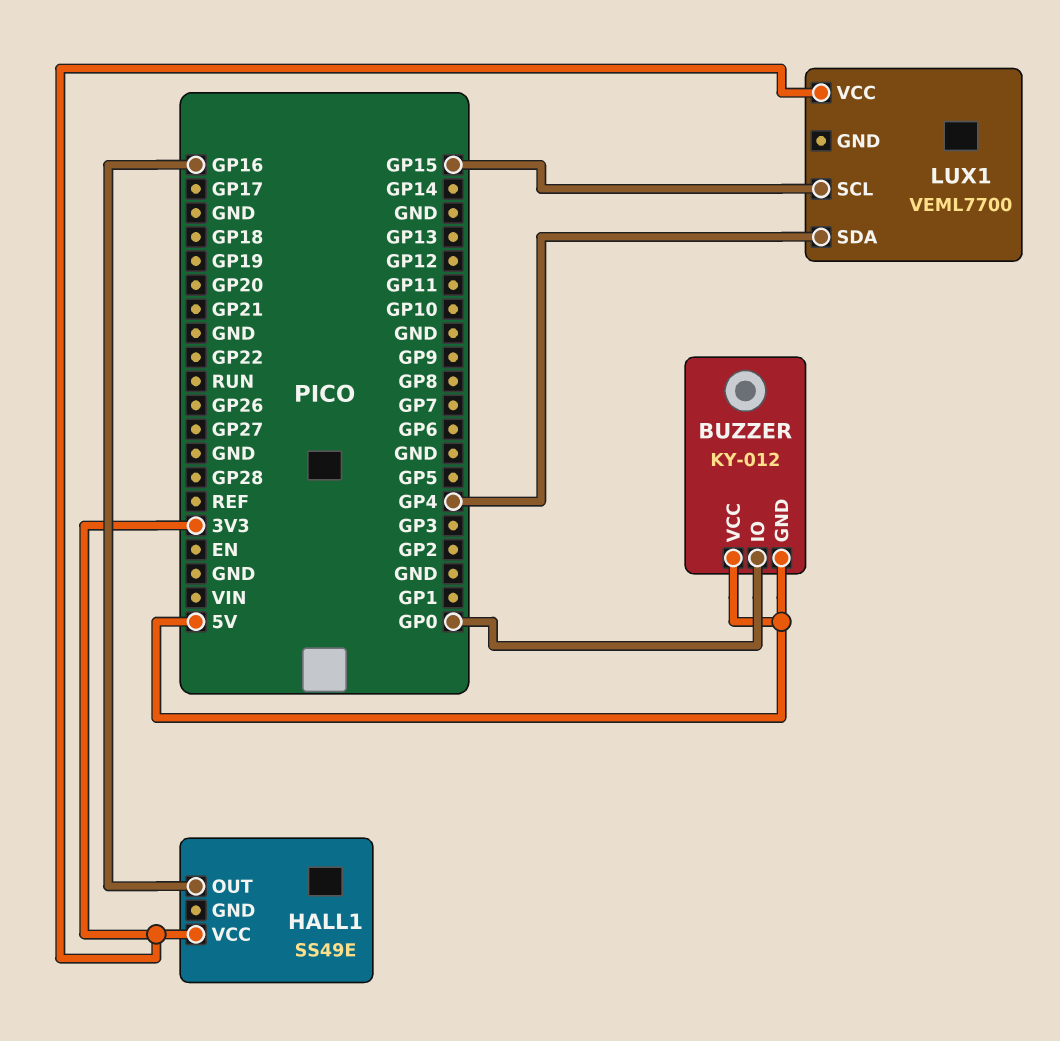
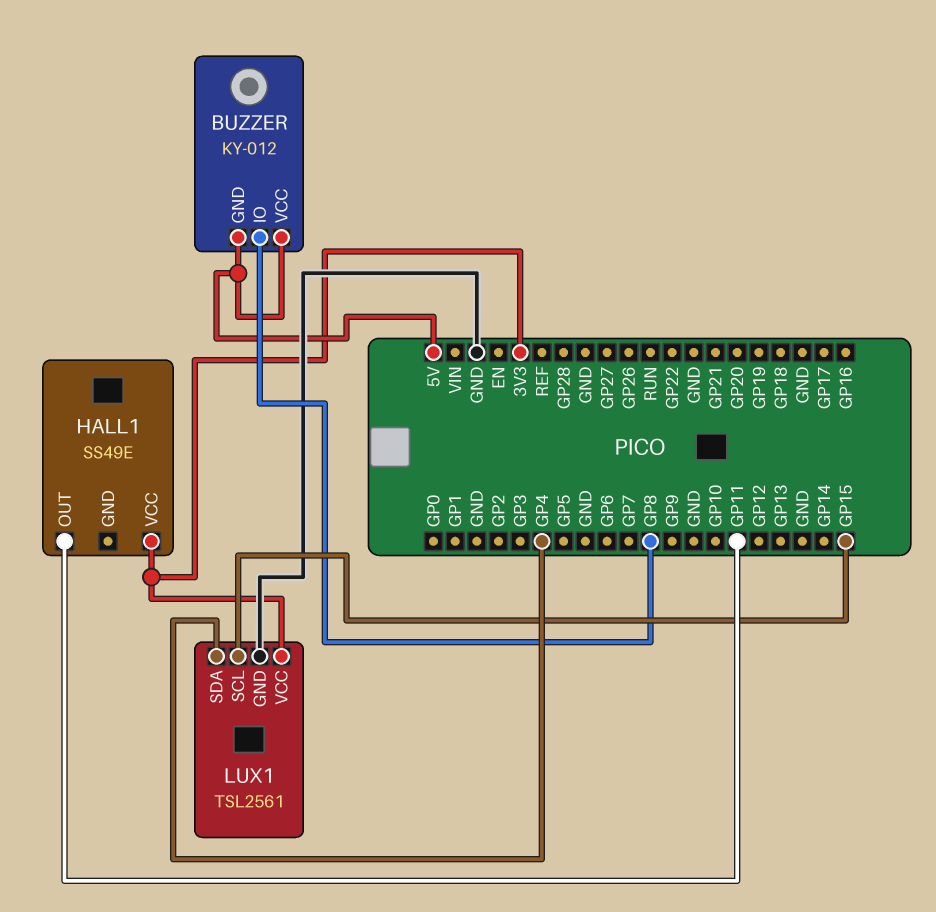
BUZZER pin IO: GP0 -> GP8
HALL1 pin OUT: GP16 -> GP11
LUX1: VEML7700 -> TSL2561
LUX1 pin GND: none -> GND

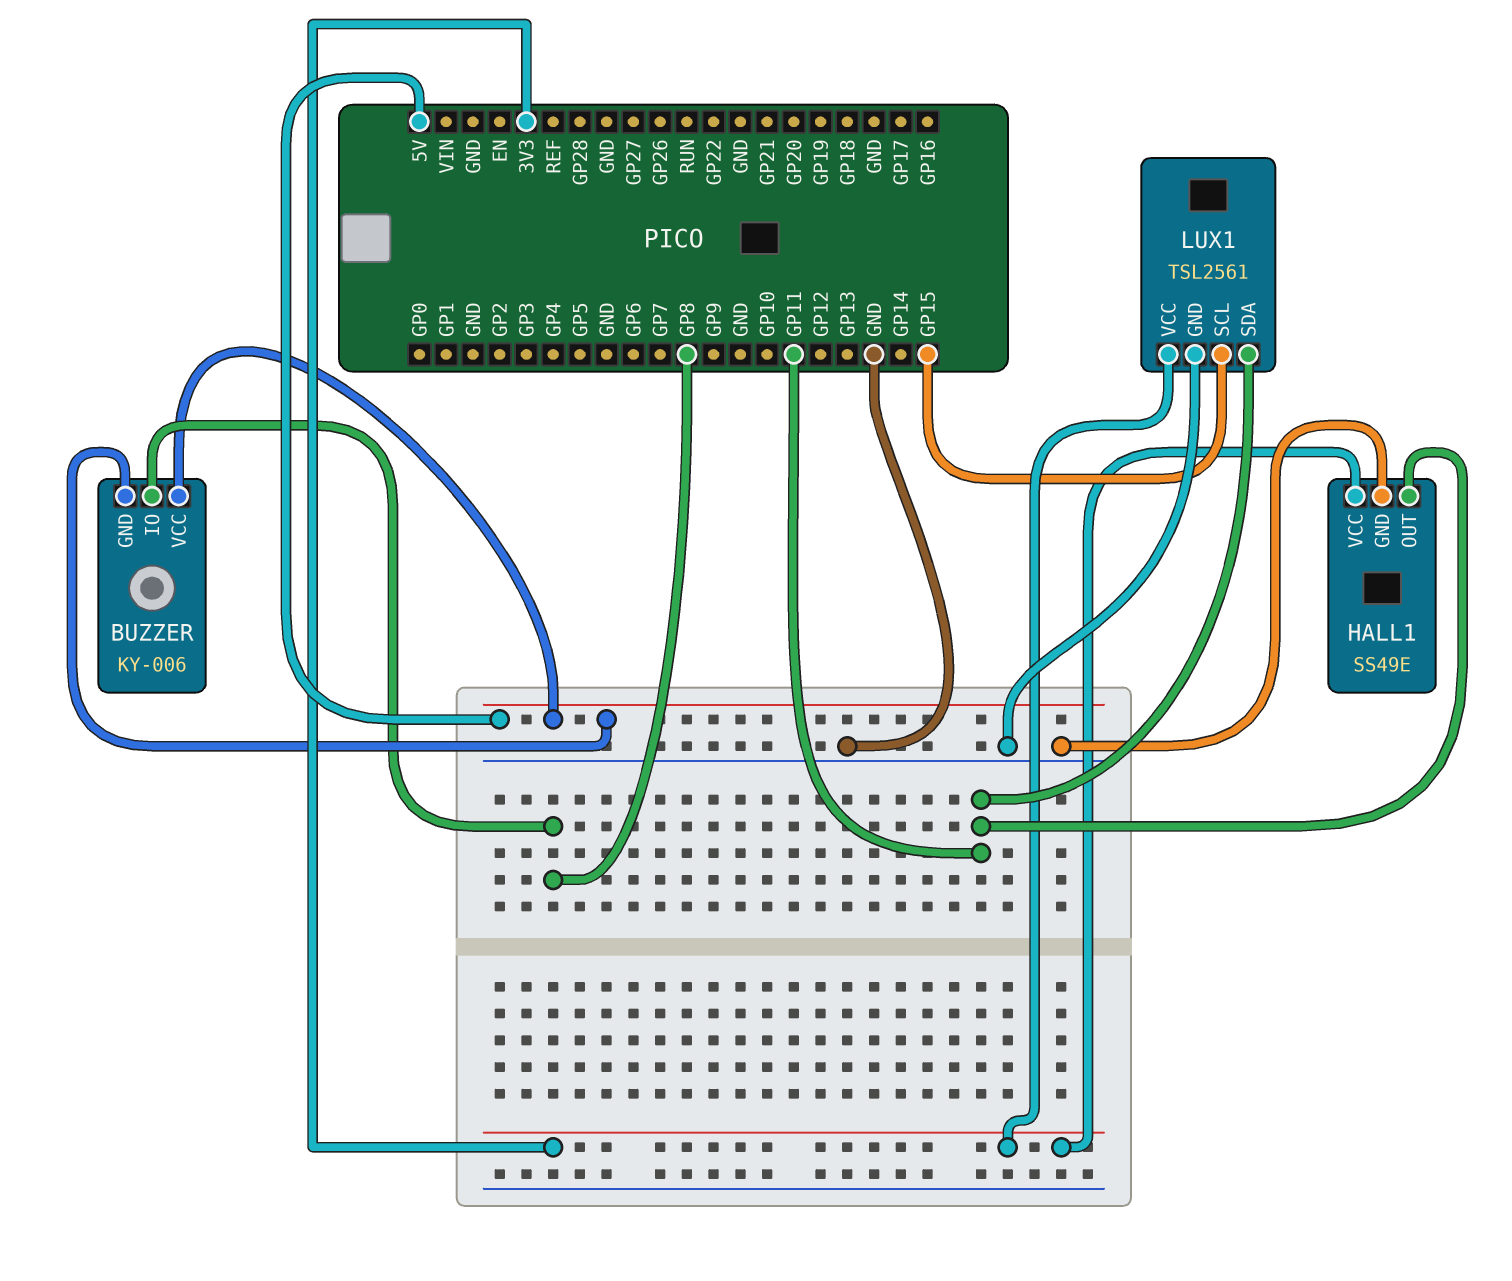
BUZZER: KY-012 -> KY-006
HALL1 pin GND: none -> GND
LUX1 pin SDA: GP4 -> GP11

